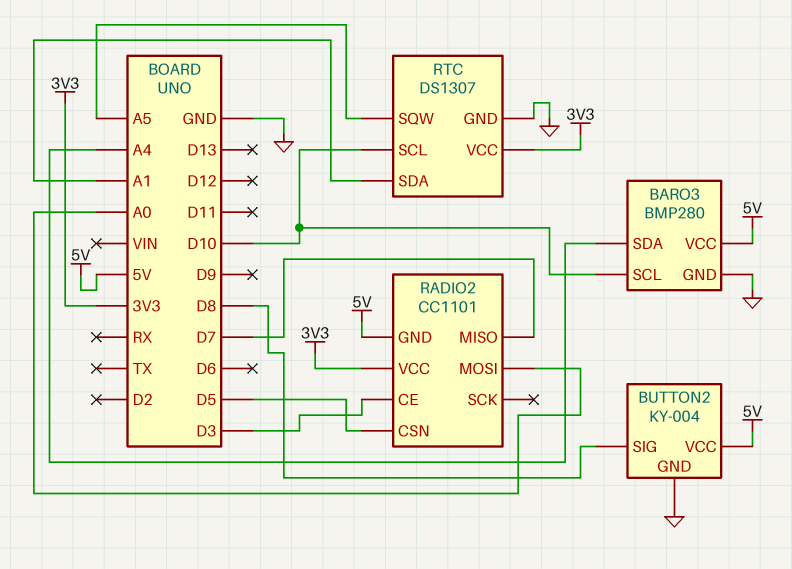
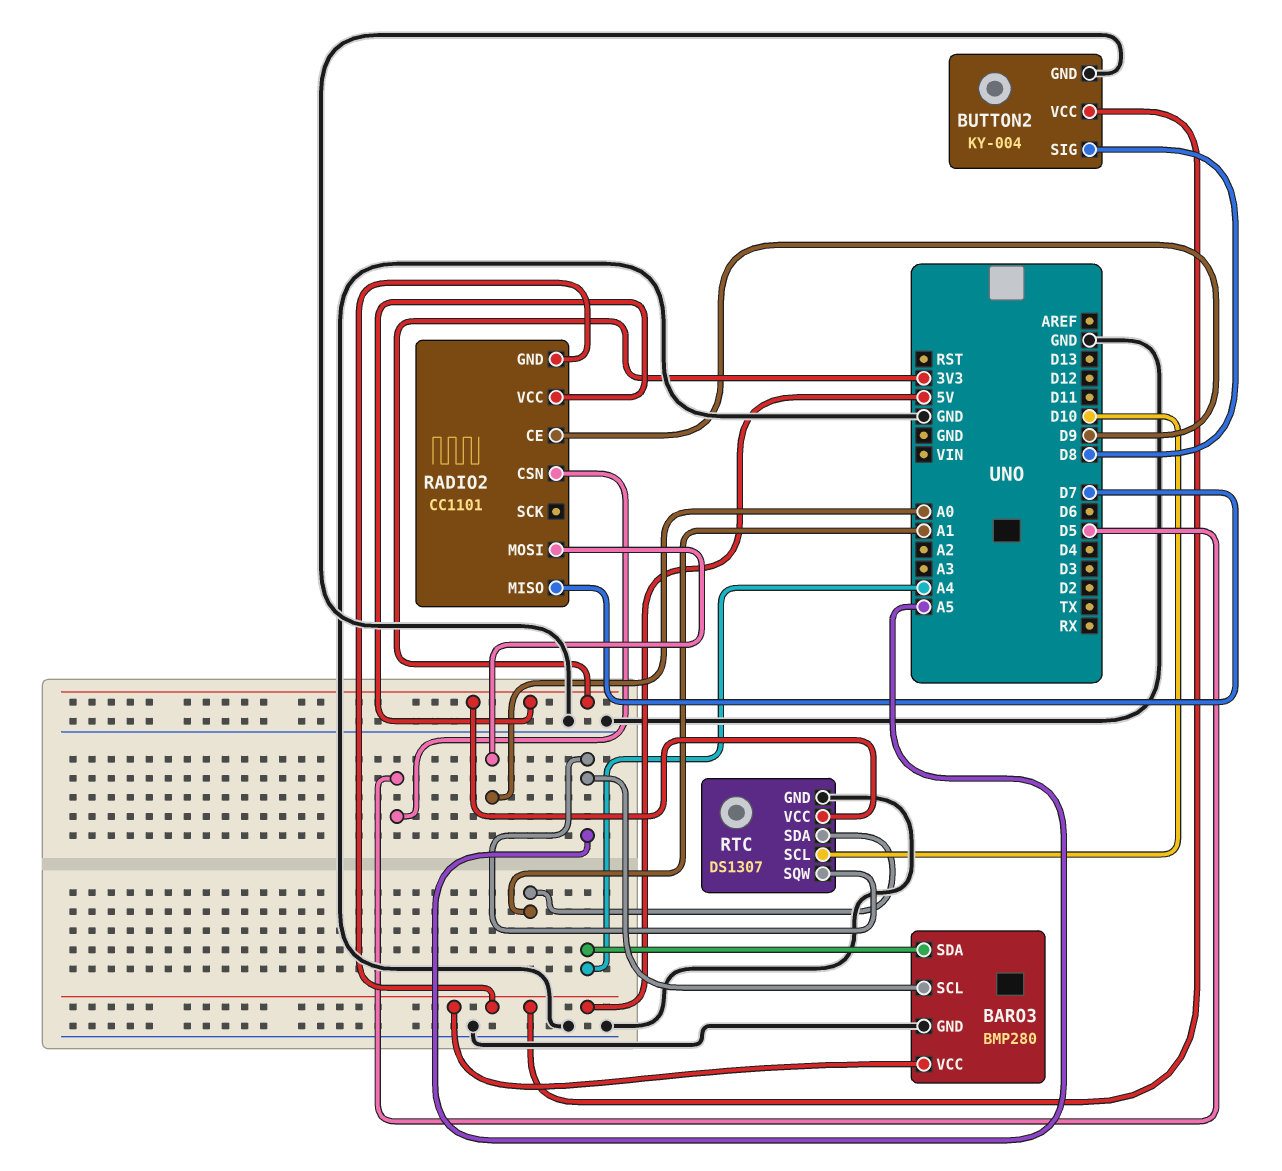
BARO3 pin SCL: D10 -> A5
RADIO2 pin CE: D3 -> D9

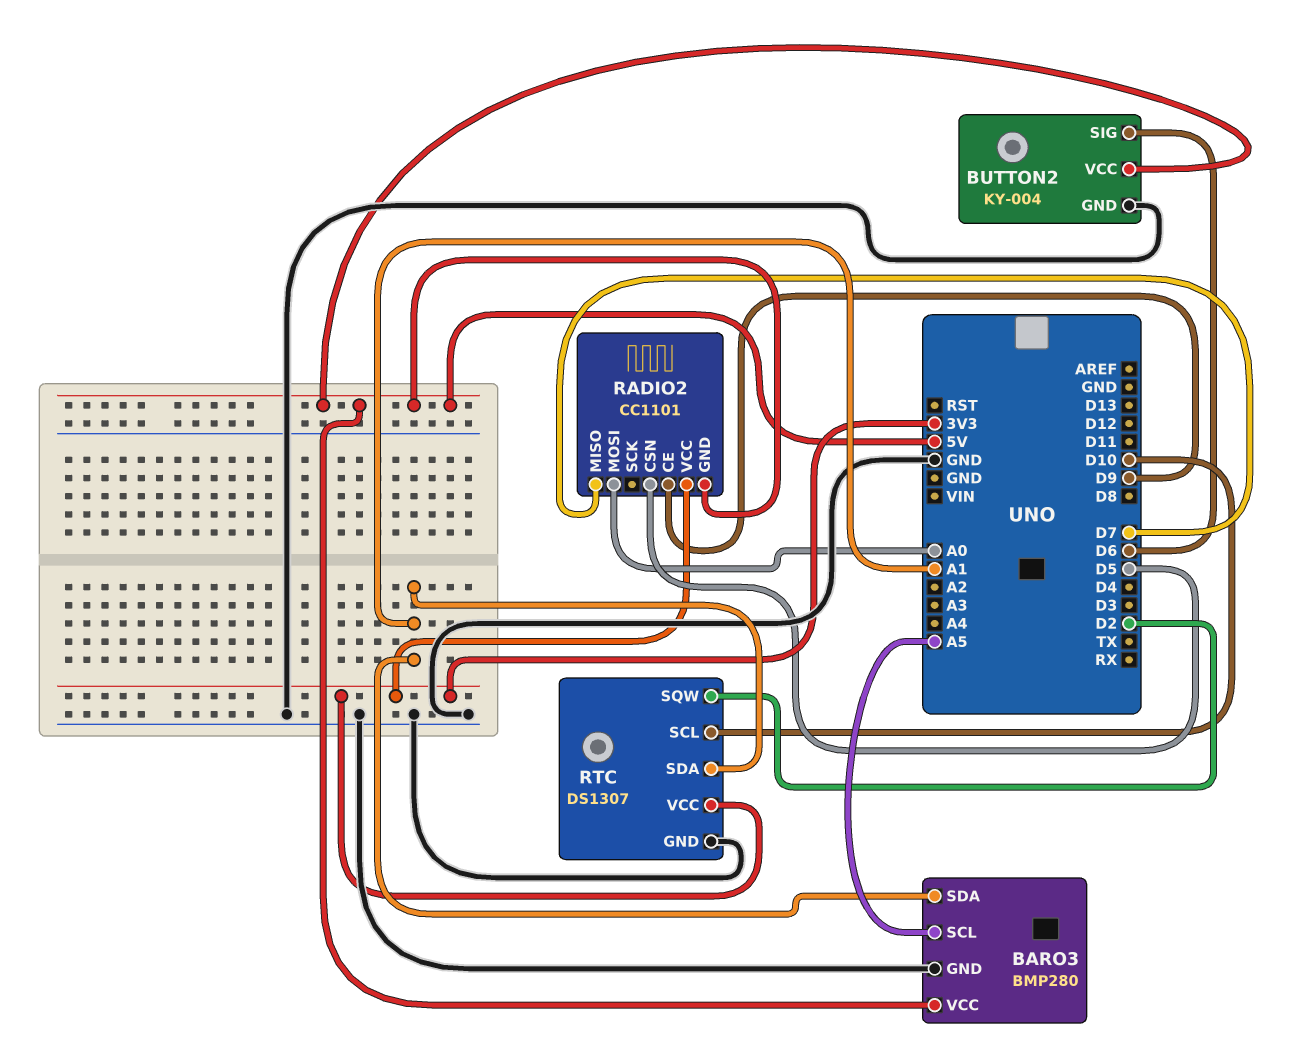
BARO3 pin SDA: A4 -> A1
BUTTON2 pin SIG: D8 -> D6
RTC pin SQW: A5 -> D2

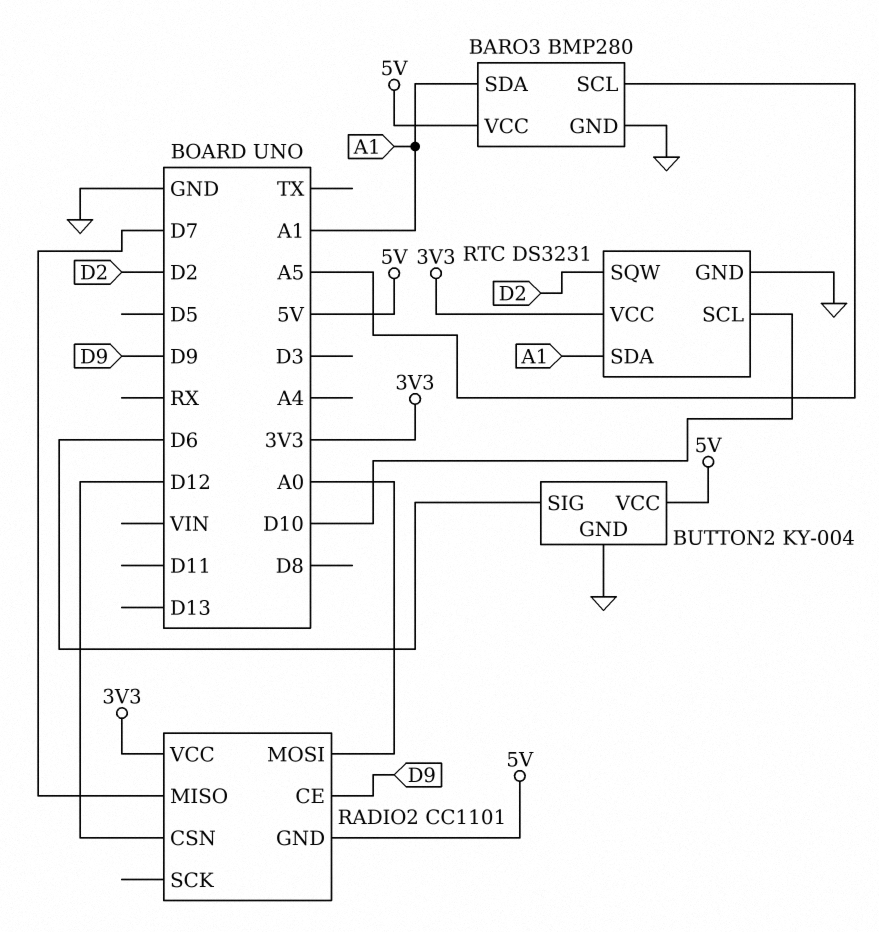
RADIO2 pin CSN: D5 -> D12
RTC: DS1307 -> DS3231

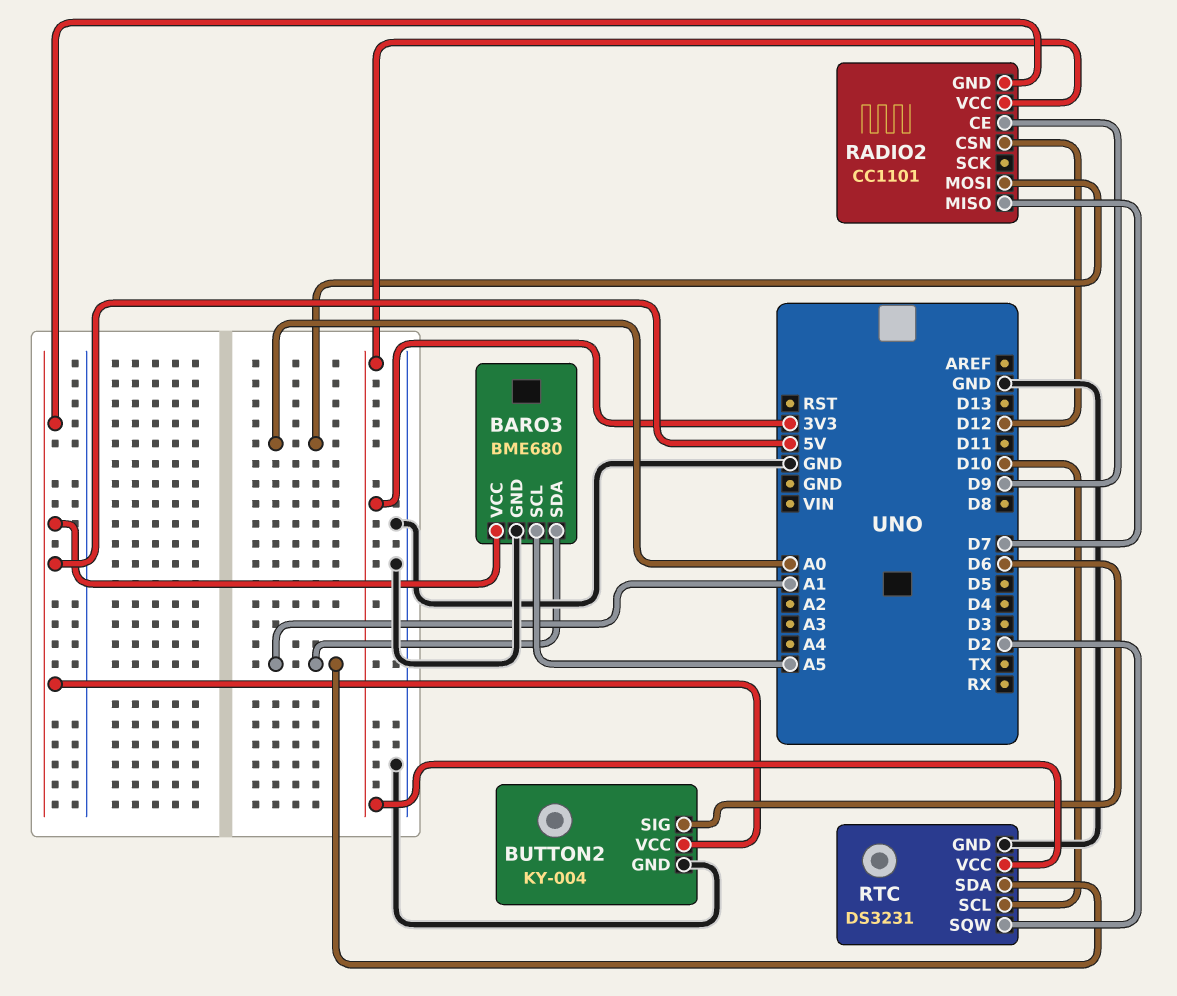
BARO3: BMP280 -> BME680

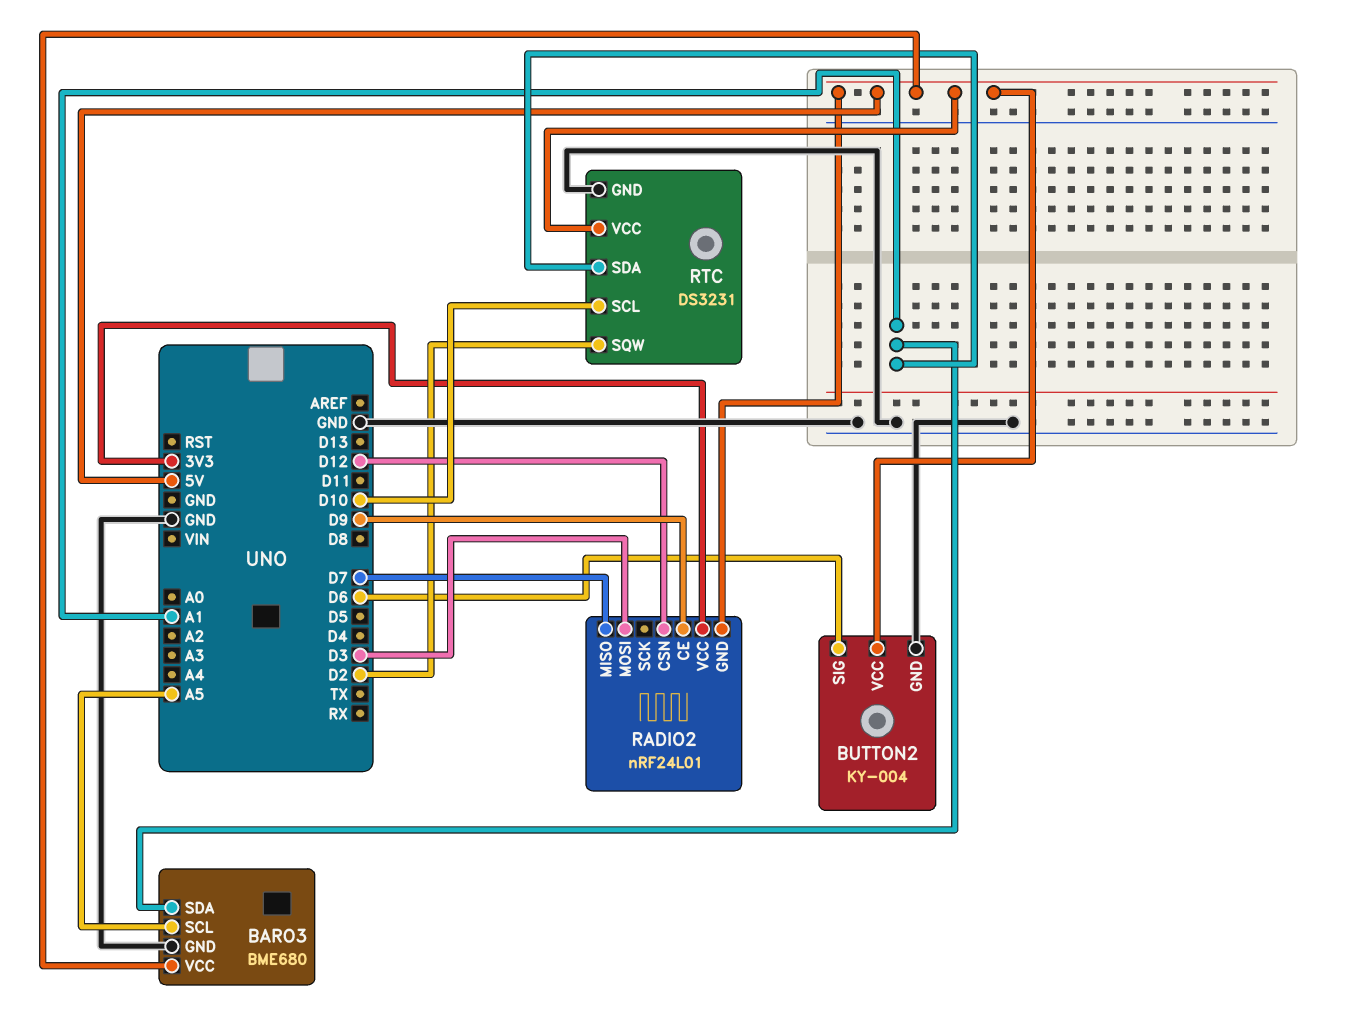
RADIO2: CC1101 -> nRF24L01
RADIO2 pin MOSI: A0 -> D3
RTC pin VCC: 3V3 -> 5V

